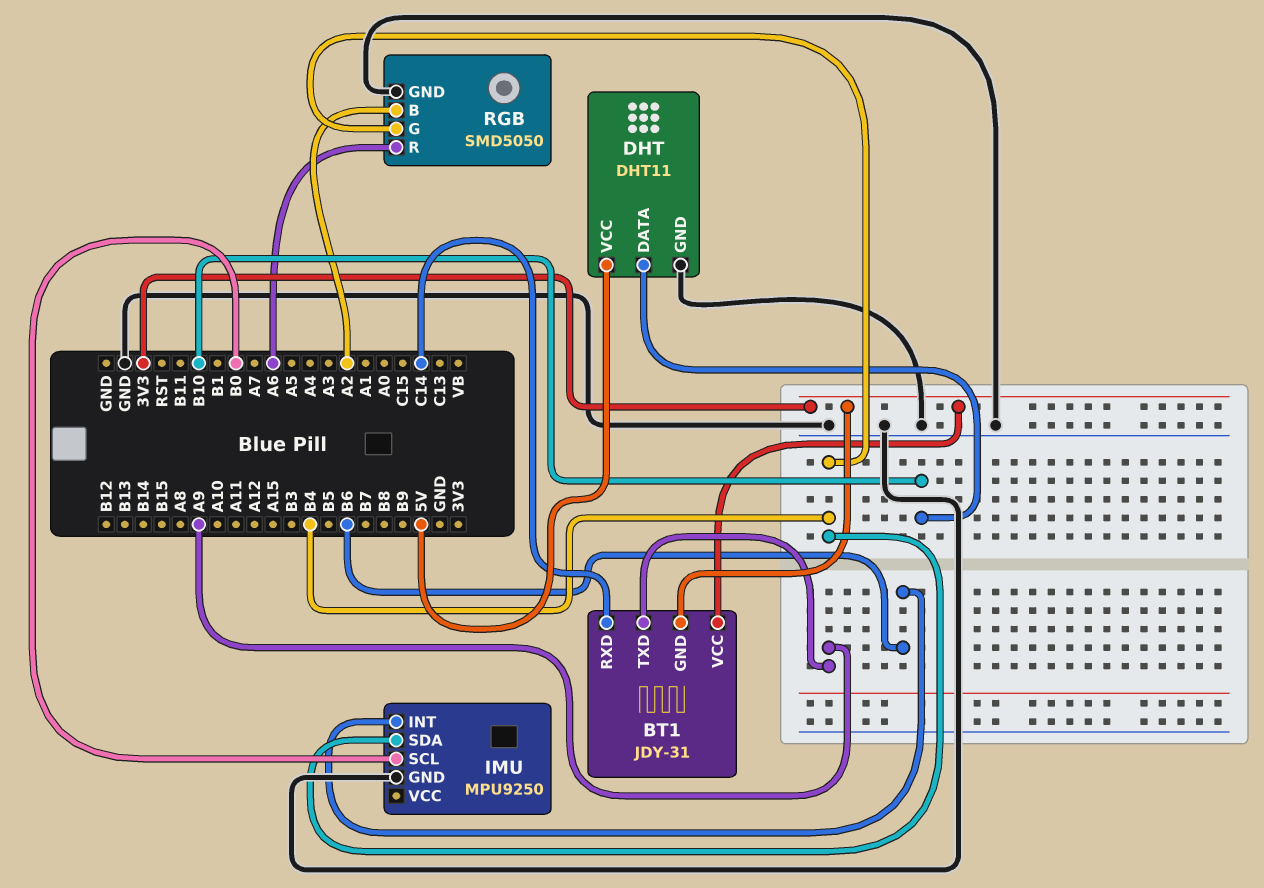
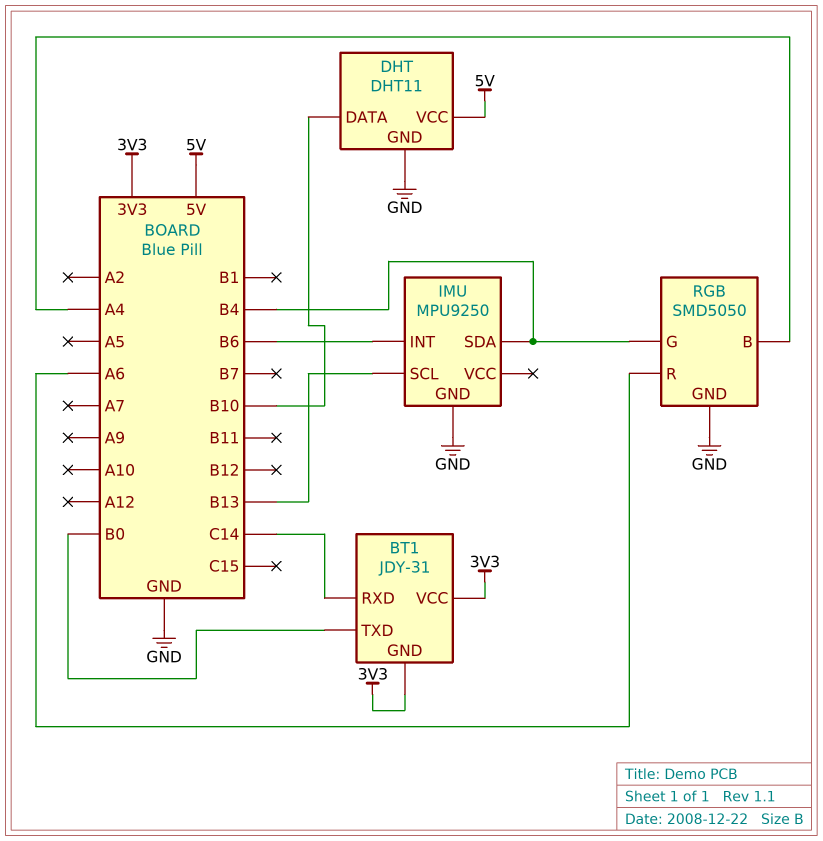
BT1 pin TXD: A9 -> B0
IMU pin SCL: B0 -> B13
RGB pin B: A2 -> A4

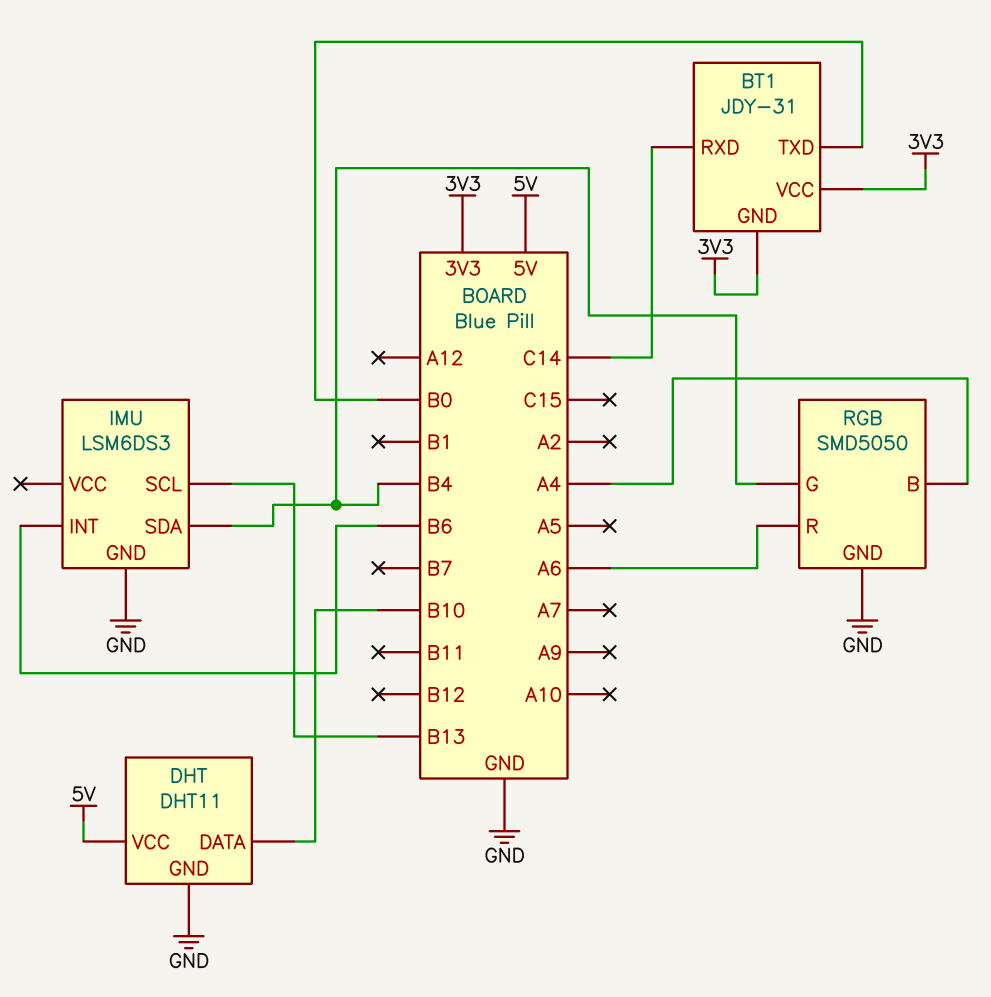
IMU: MPU9250 -> LSM6DS3

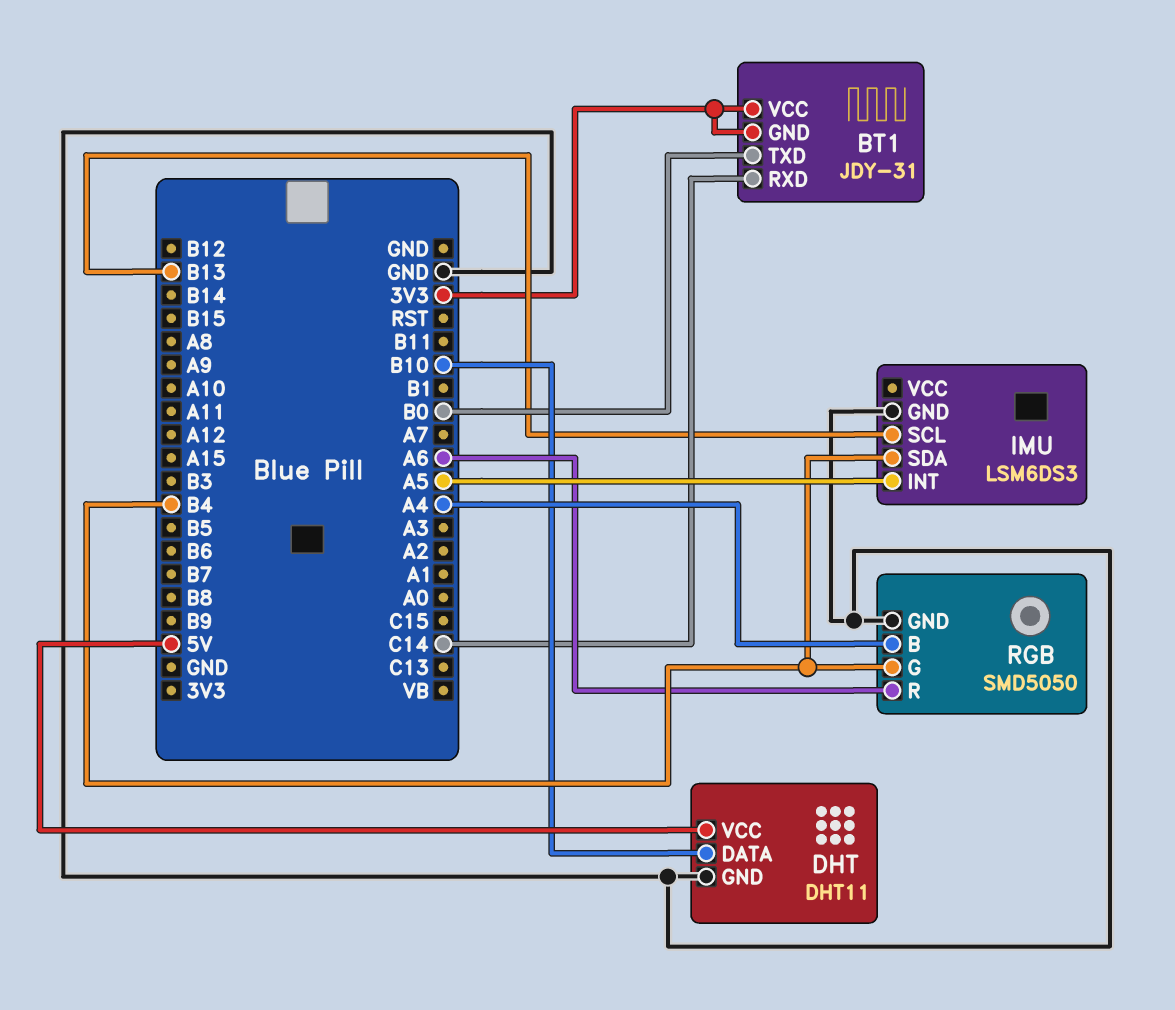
IMU pin INT: B6 -> A5

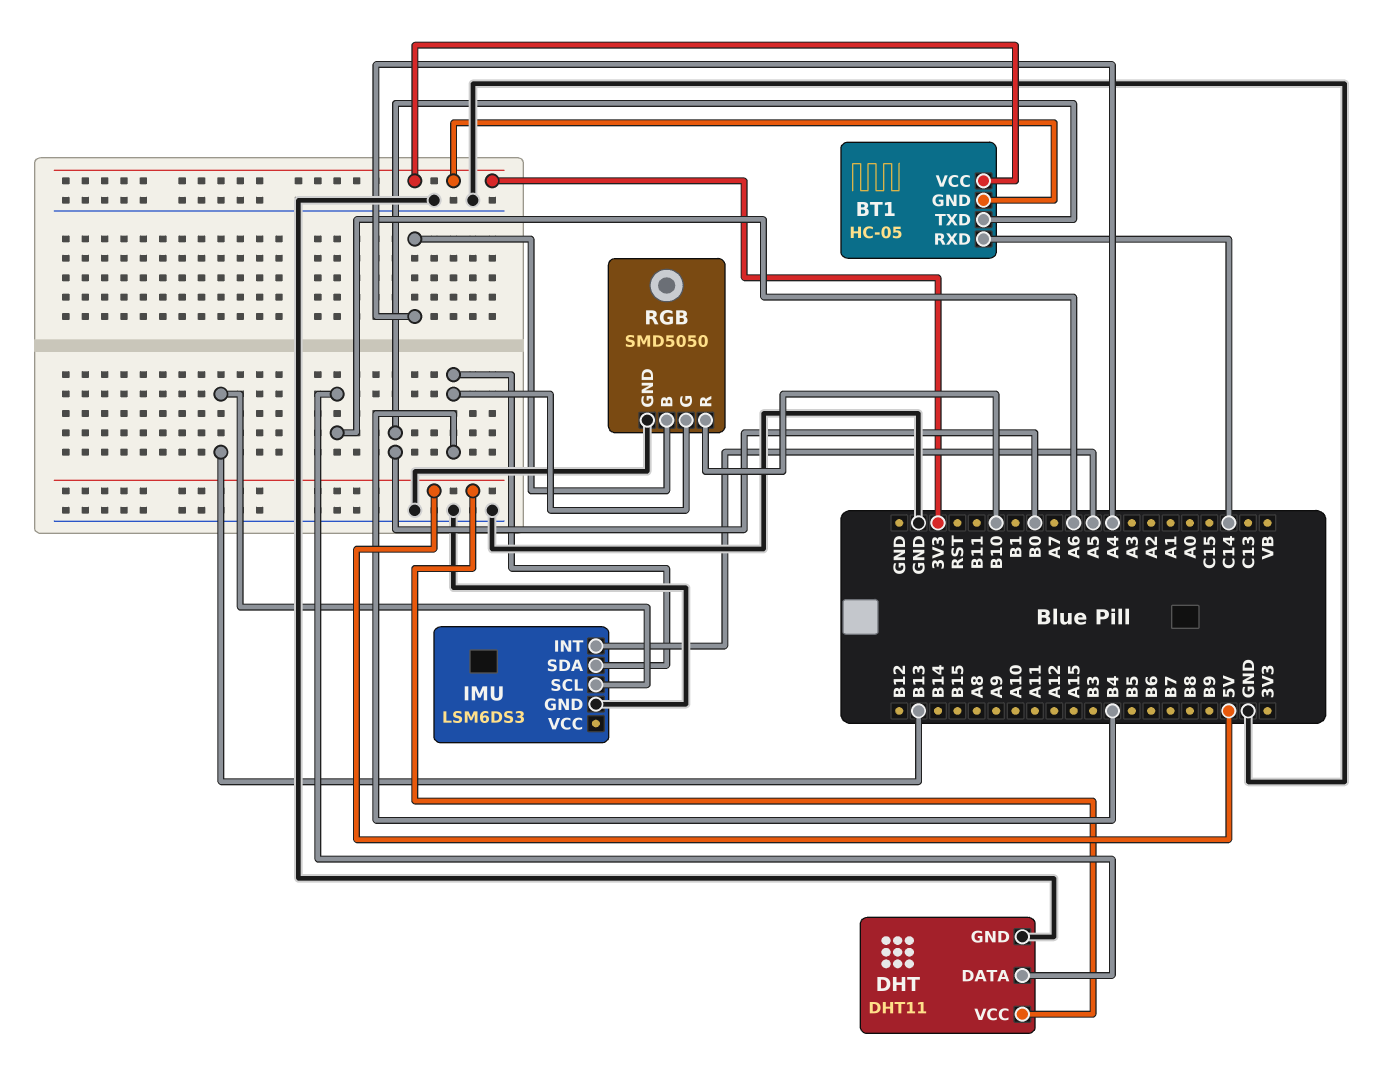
BT1: JDY-31 -> HC-05
DHT pin DATA: B10 -> A6
RGB pin R: A6 -> B10

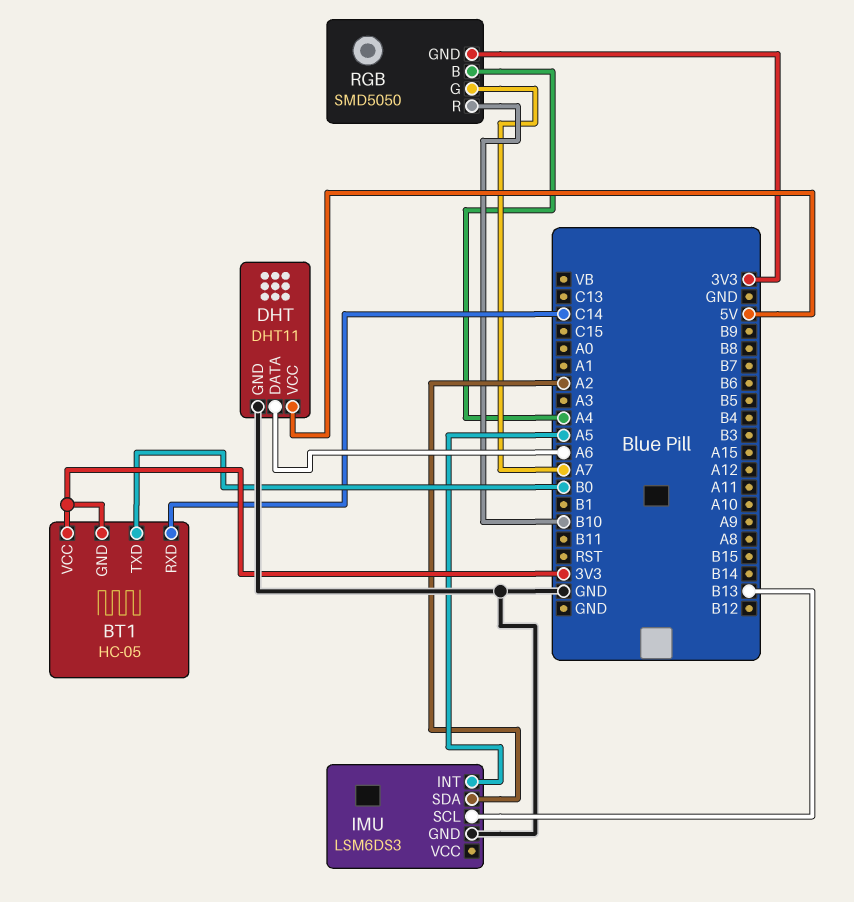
IMU pin SDA: B4 -> A2
RGB pin G: B4 -> A7
RGB pin GND: GND -> 3V3

